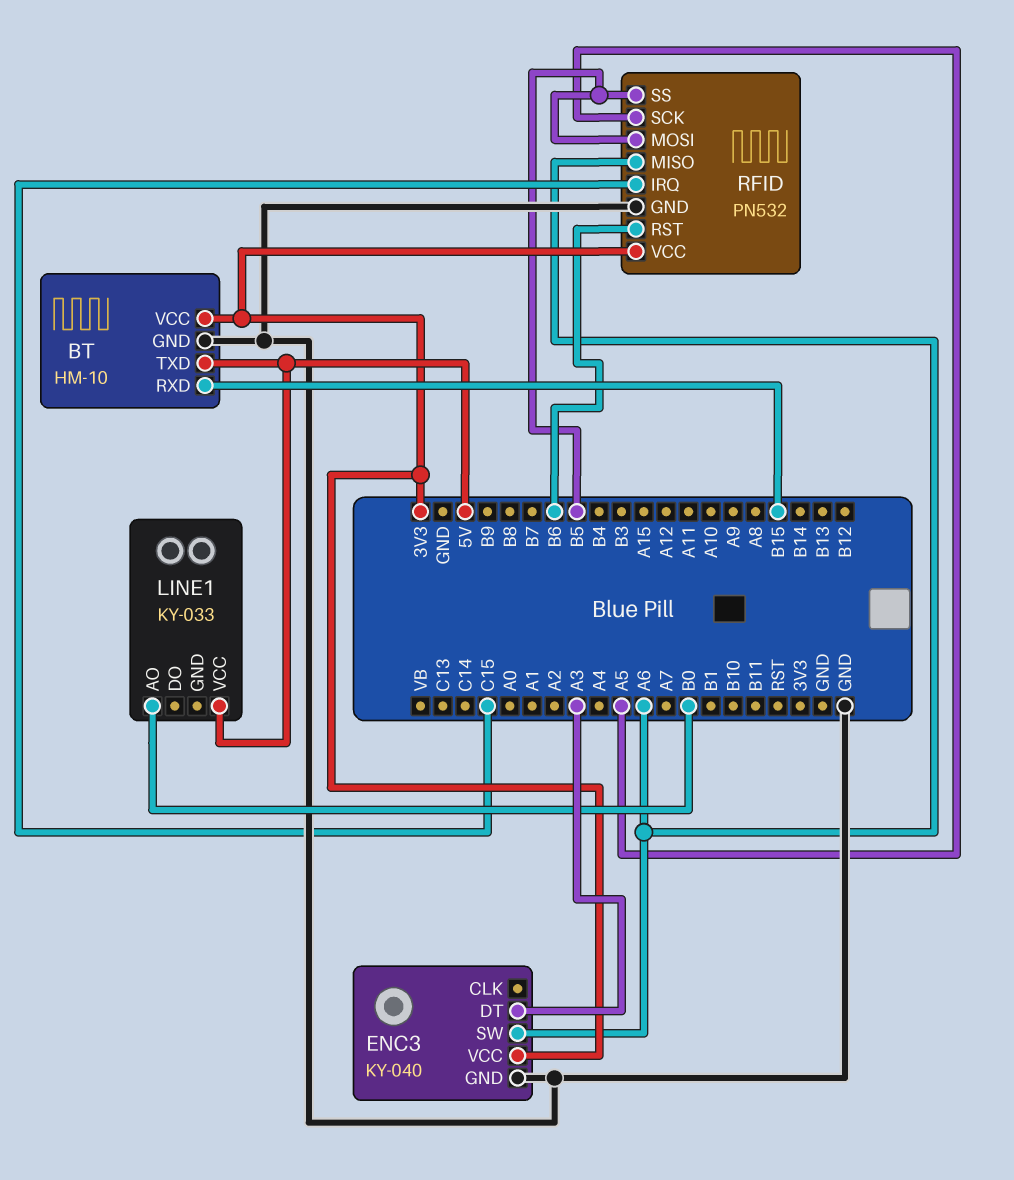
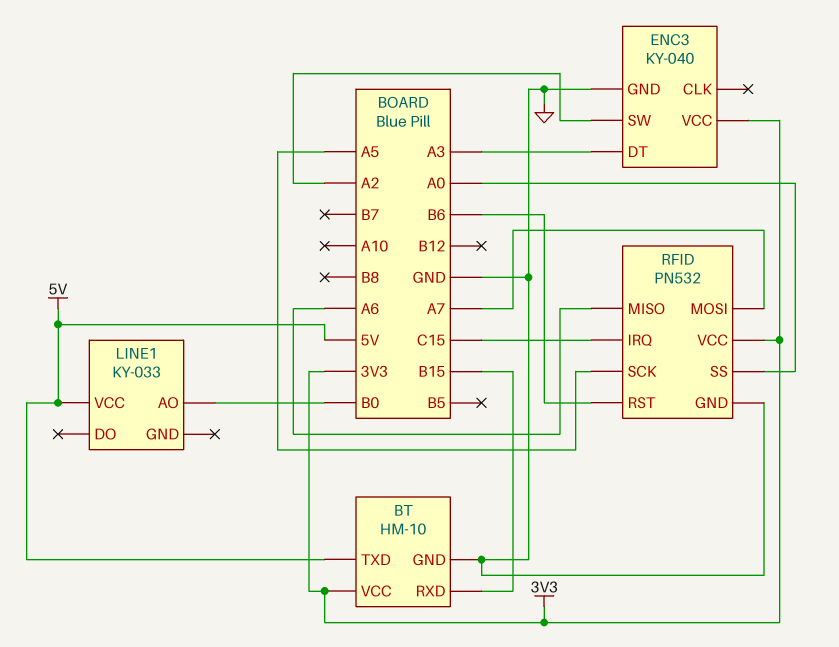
ENC3 pin SW: A6 -> A2
RFID pin MOSI: B5 -> A7
RFID pin SS: B5 -> A0

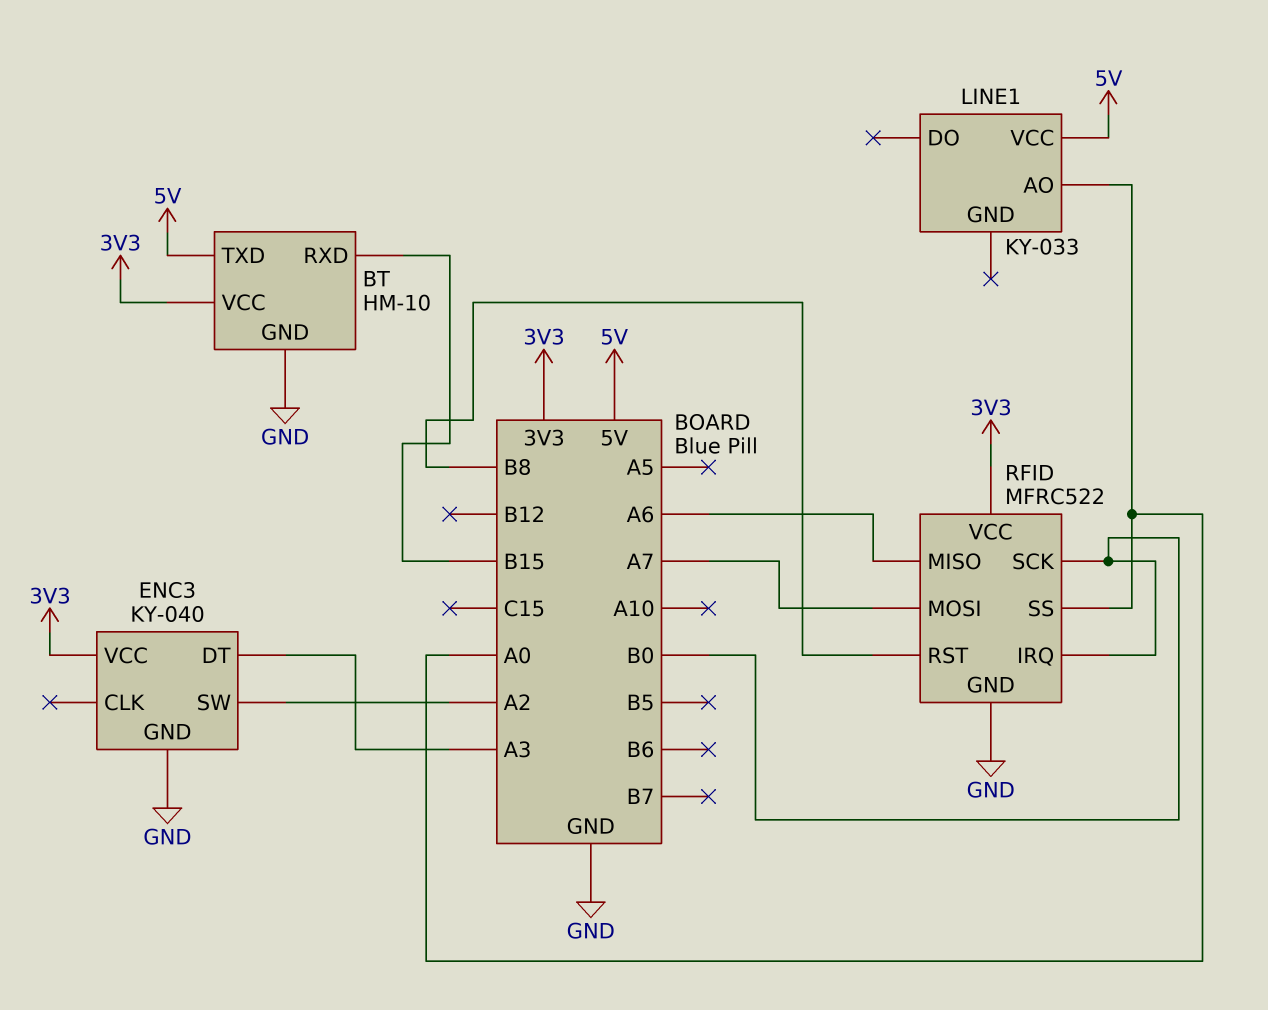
LINE1 pin AO: B0 -> A0
RFID: PN532 -> MFRC522
RFID pin IRQ: C15 -> B0
RFID pin RST: B6 -> B8
RFID pin SCK: A5 -> B0

